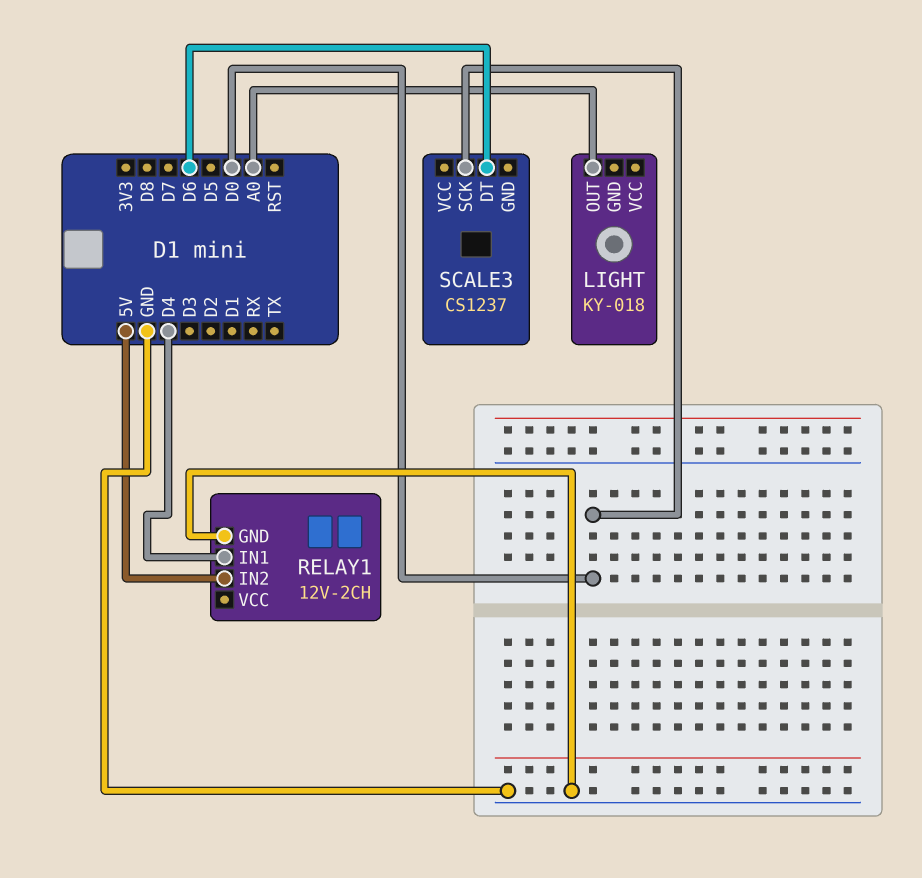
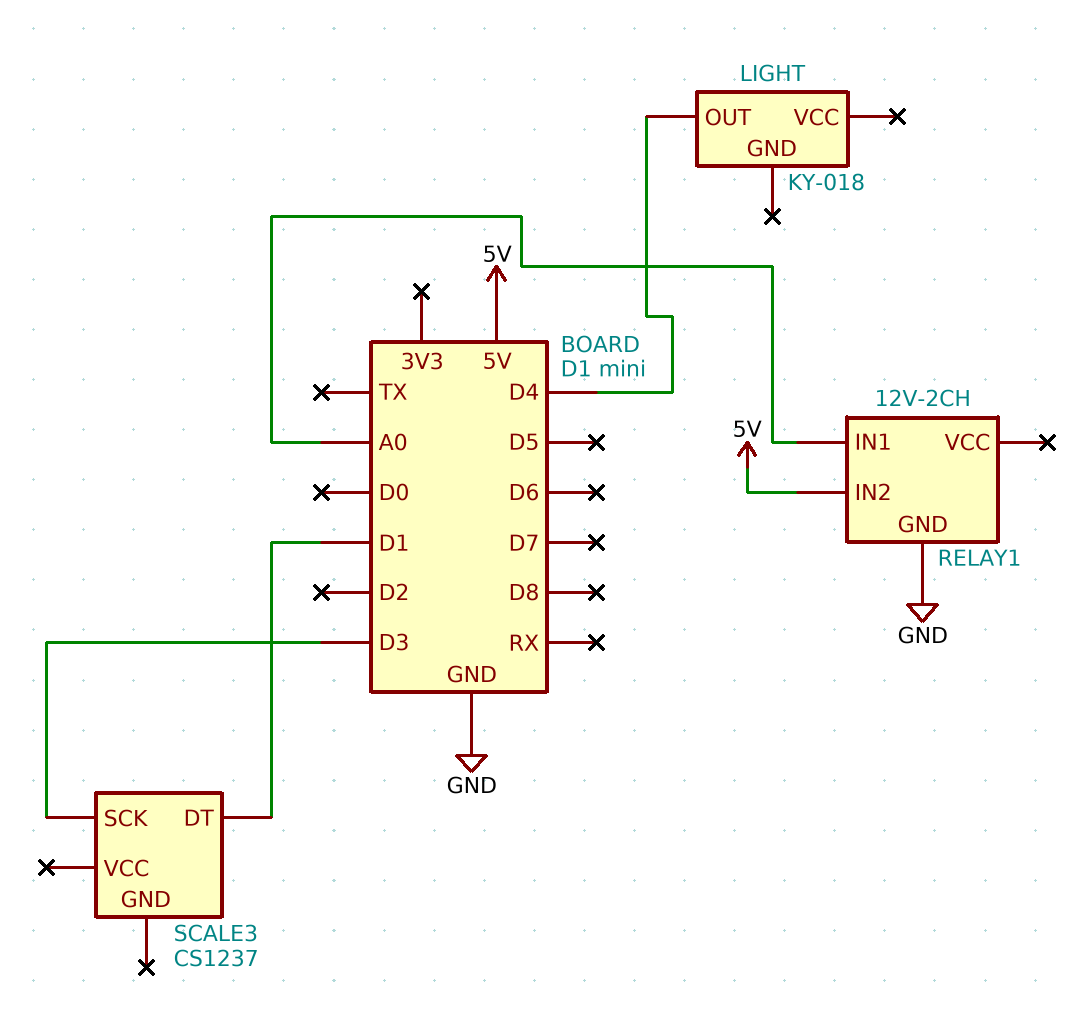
LIGHT pin OUT: A0 -> D4
RELAY1 pin IN1: D4 -> A0
SCALE3 pin DT: D6 -> D1
SCALE3 pin SCK: D0 -> D3

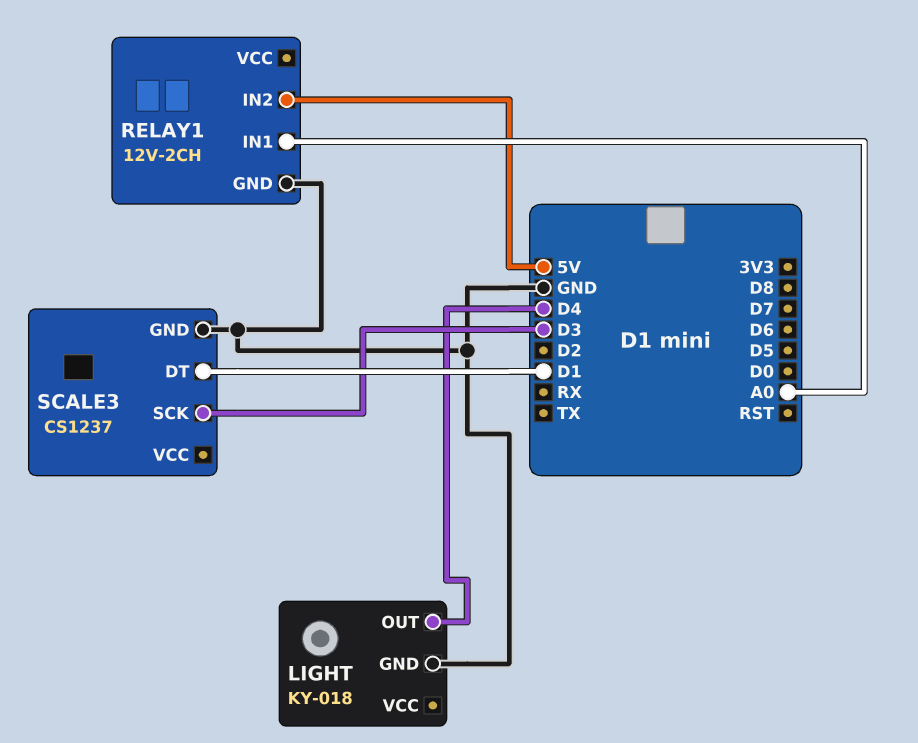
LIGHT pin GND: none -> GND
SCALE3 pin GND: none -> GND

